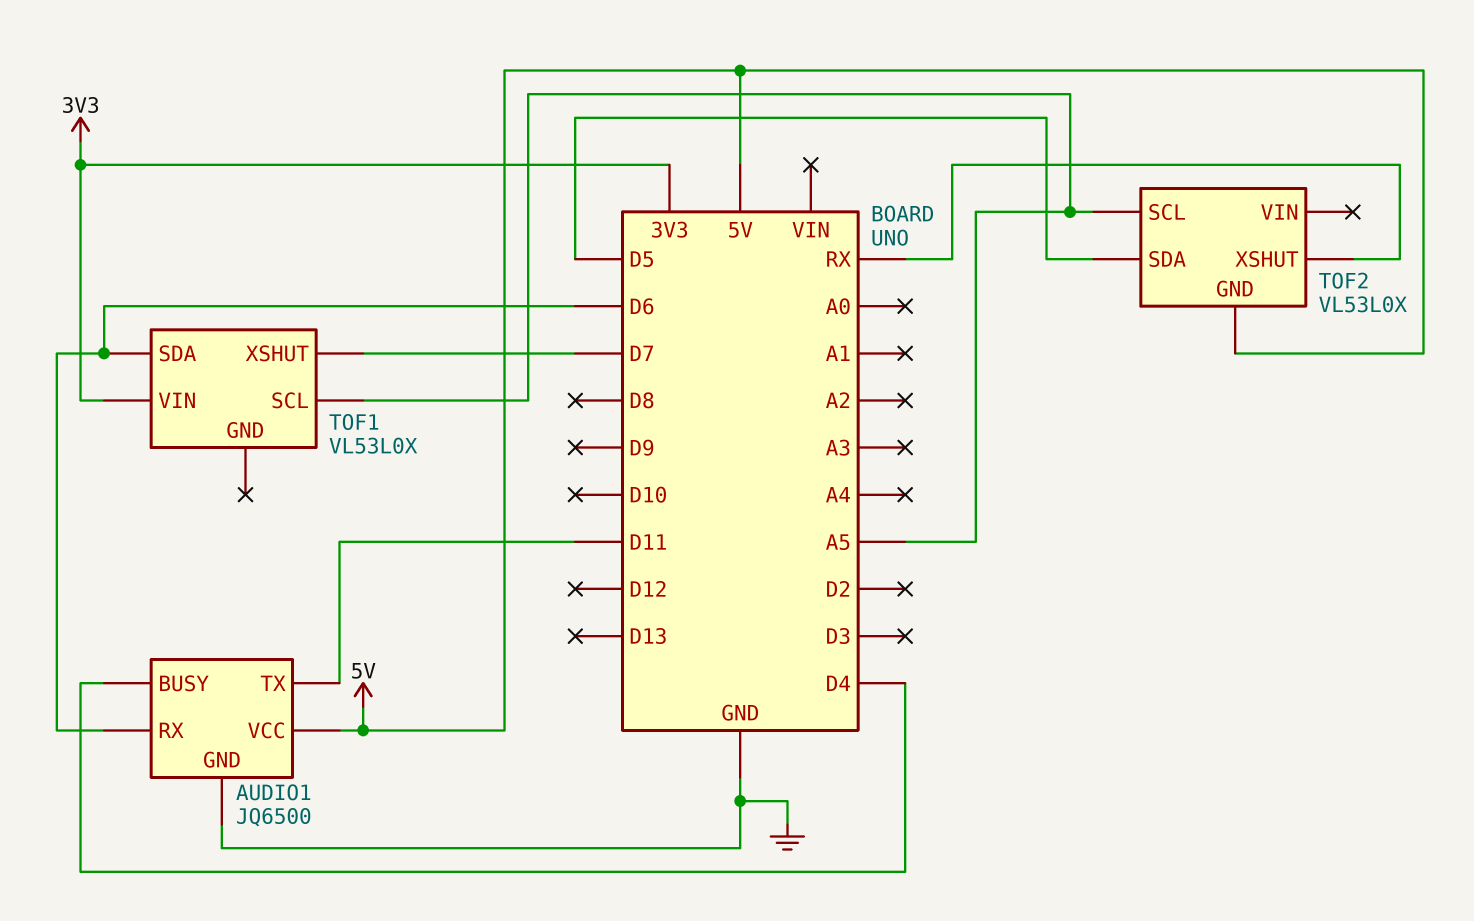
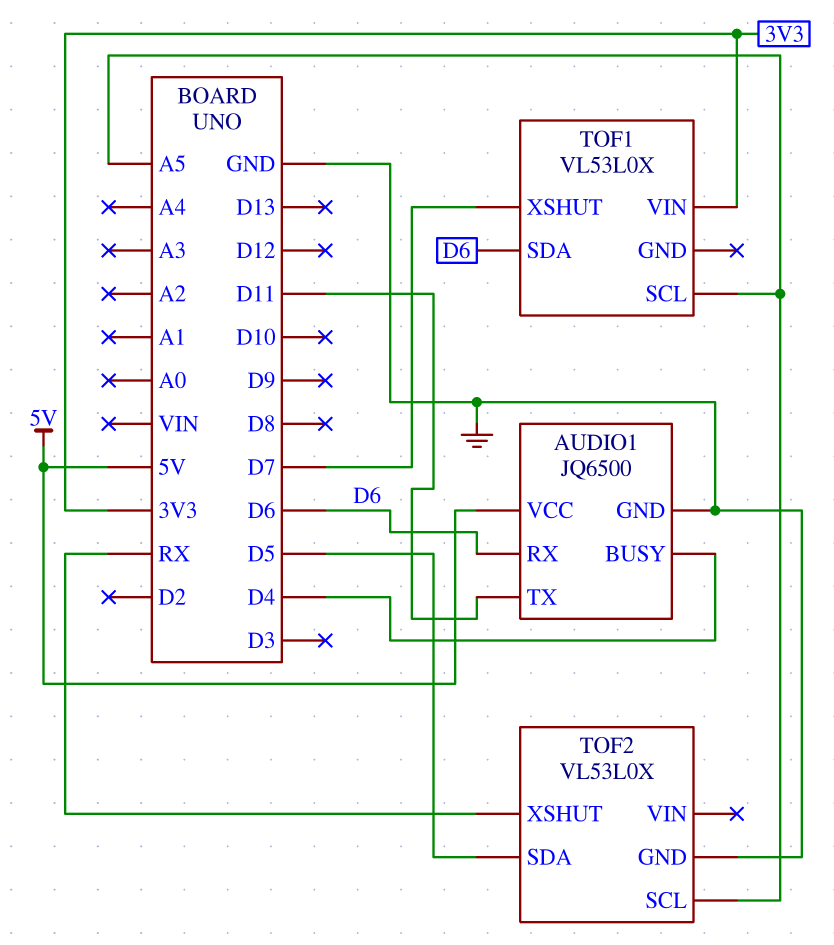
TOF2 pin GND: 5V -> GND

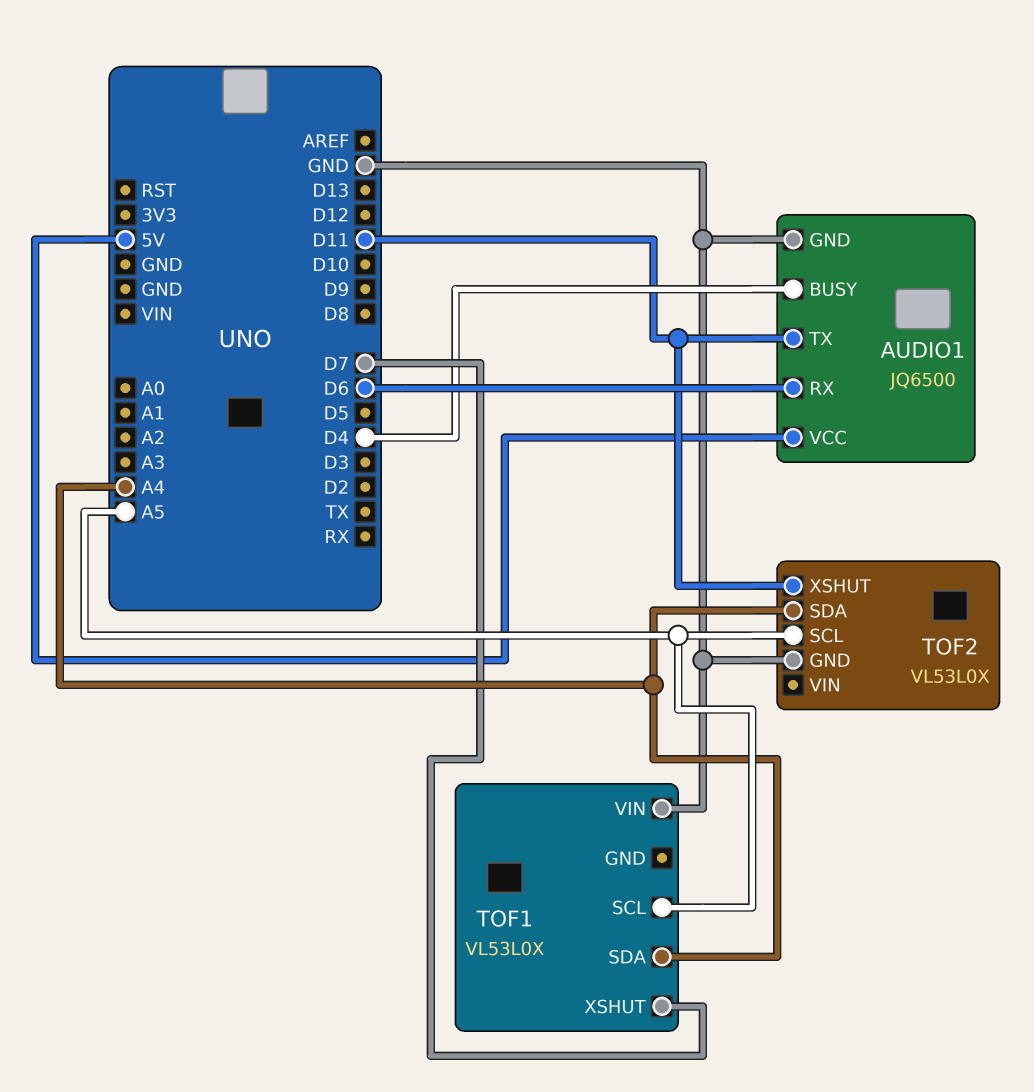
TOF1 pin SDA: D6 -> A4
TOF1 pin VIN: 3V3 -> GND
TOF2 pin SDA: D5 -> A4
TOF2 pin XSHUT: RX -> D11

